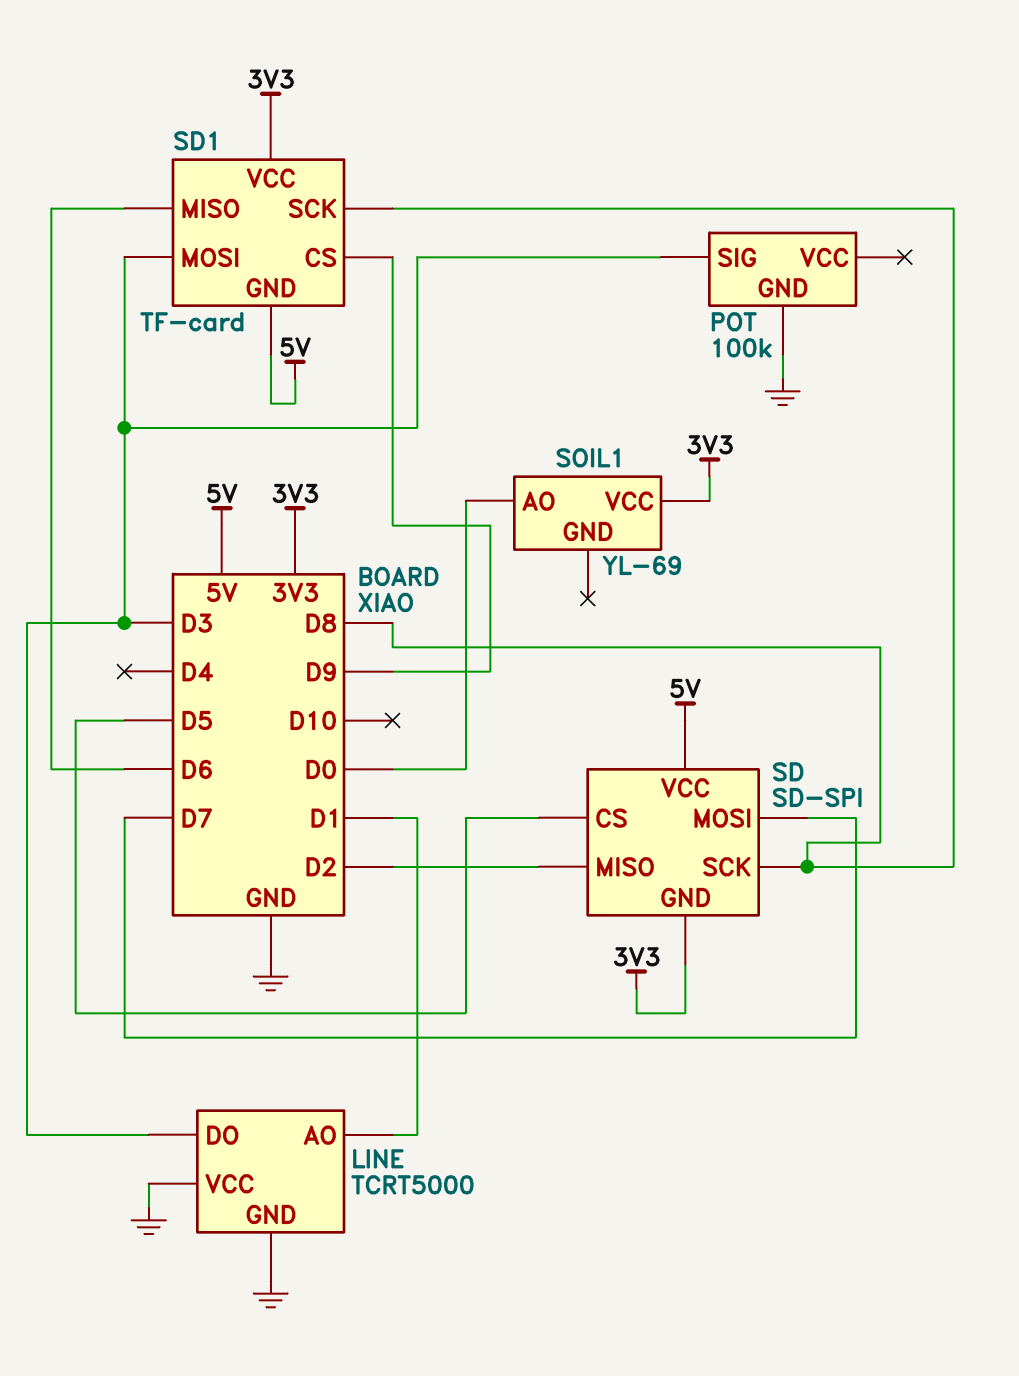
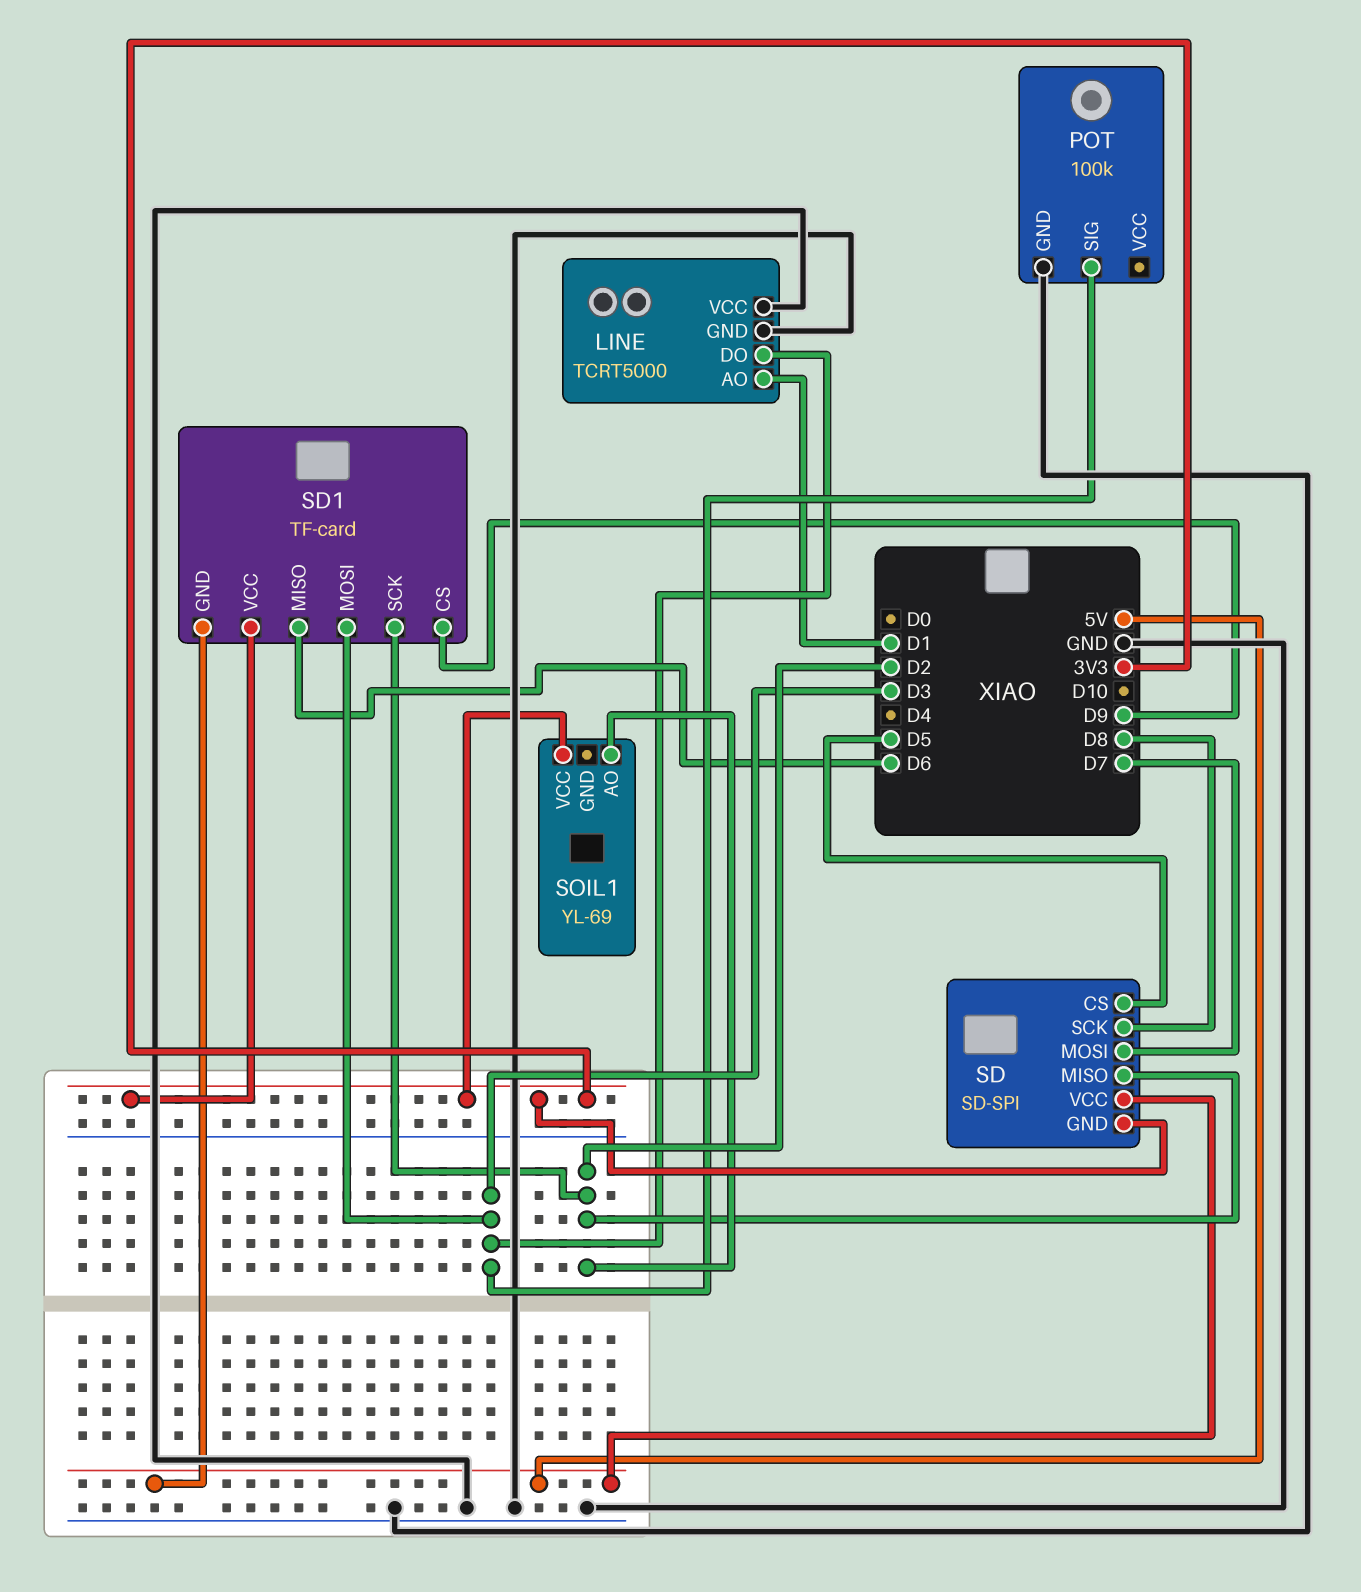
SD1 pin SCK: D8 -> D2
SOIL1 pin AO: D0 -> D2

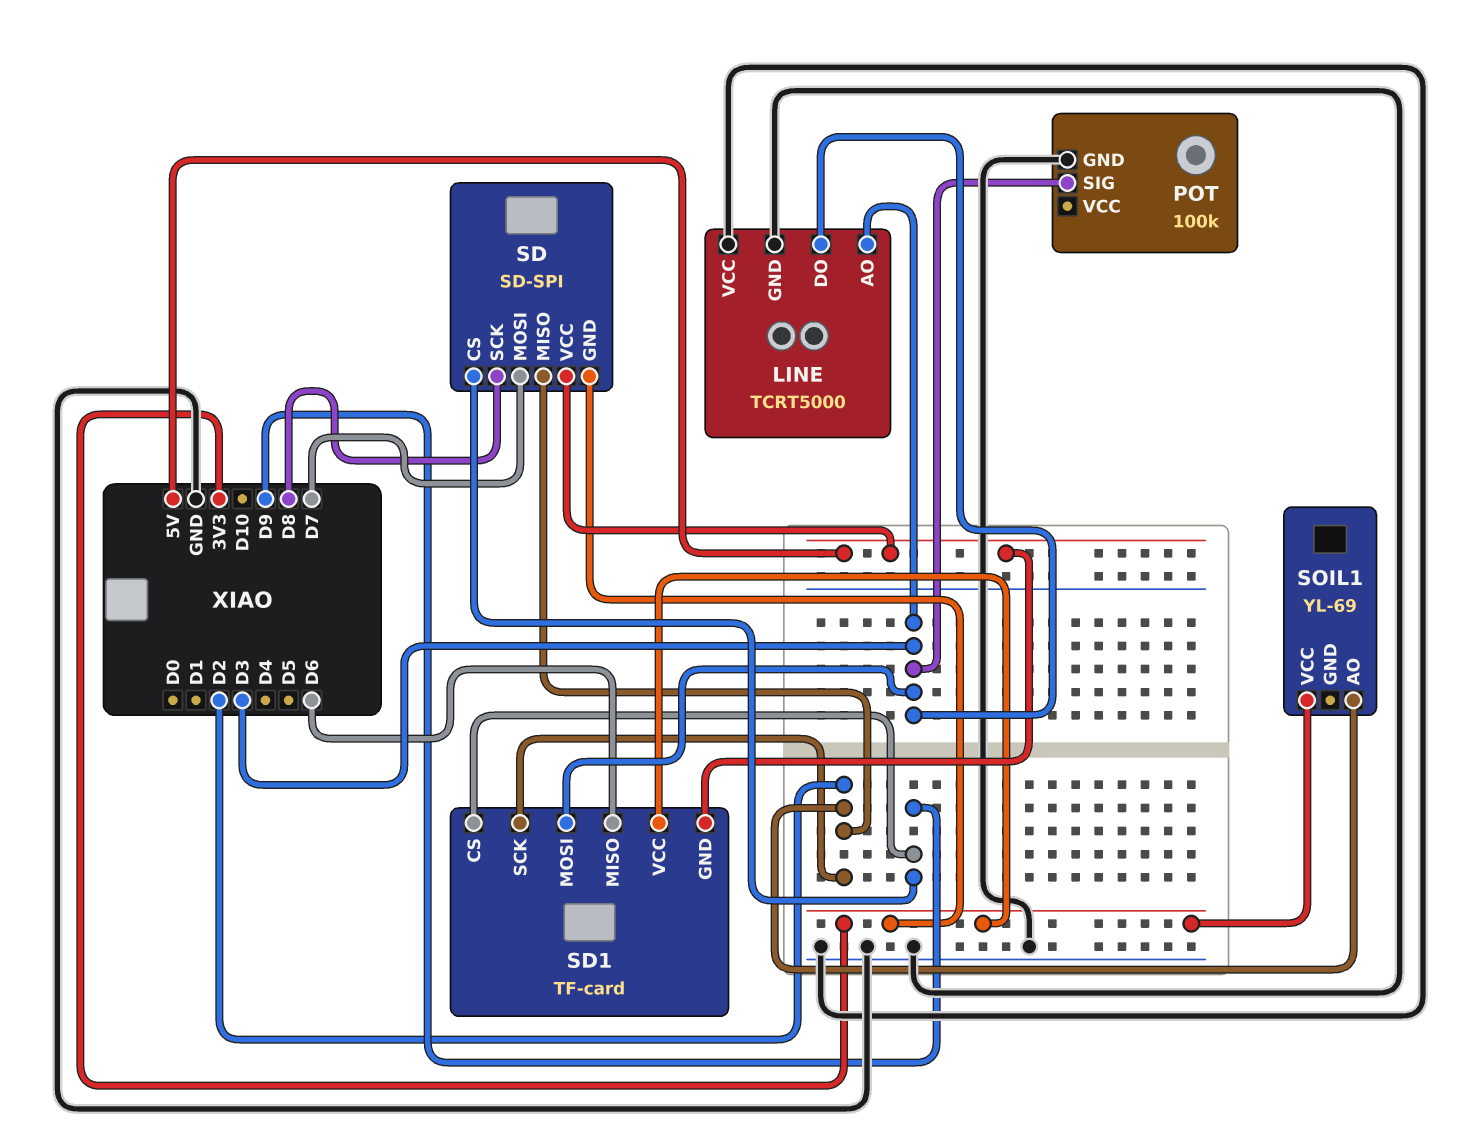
LINE pin AO: D1 -> D3
SD pin CS: D5 -> D9

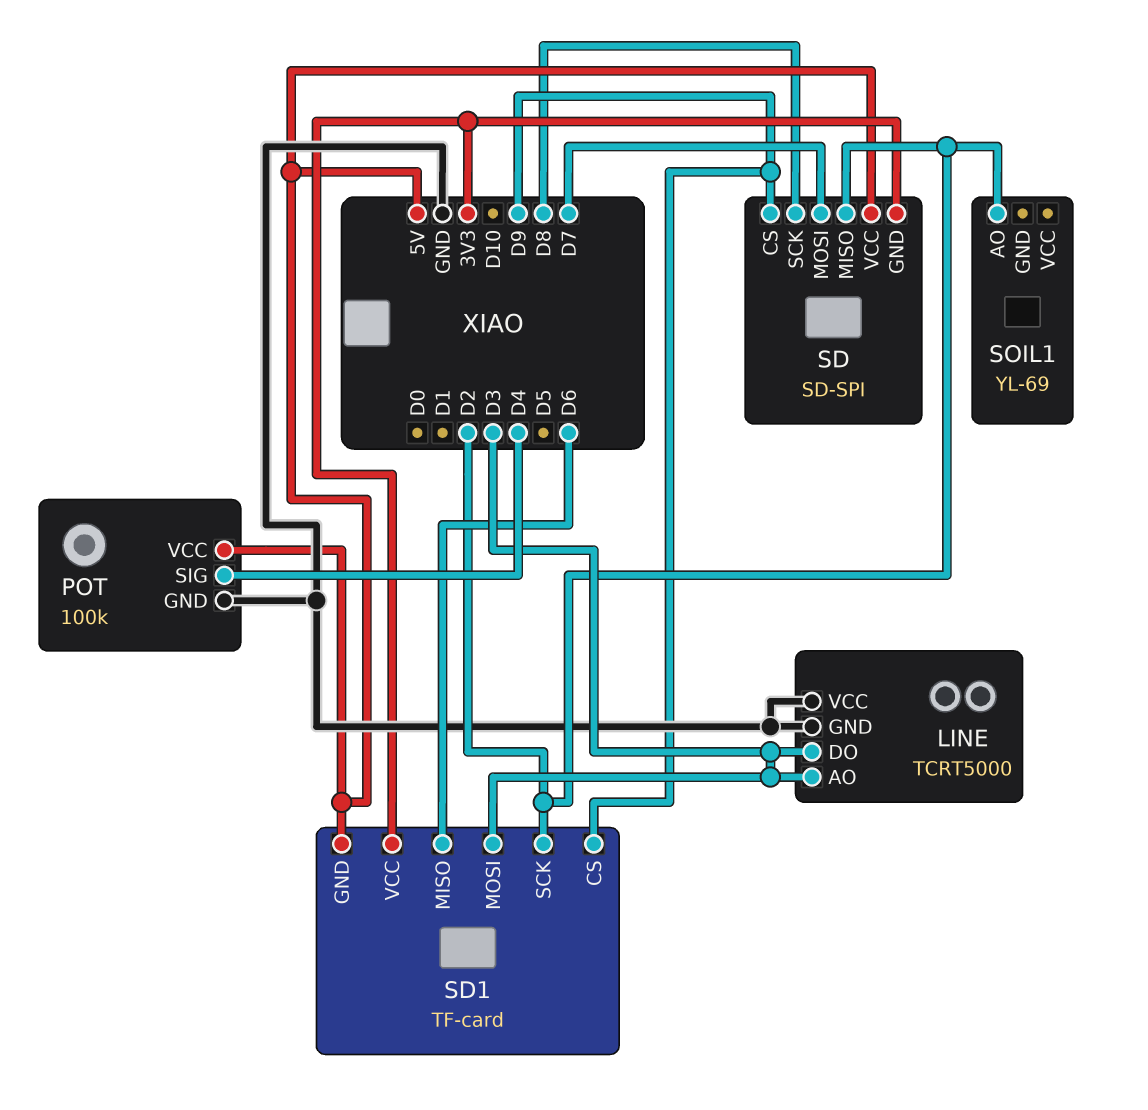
POT pin SIG: D3 -> D4
POT pin VCC: none -> 5V
SOIL1 pin VCC: 3V3 -> none

